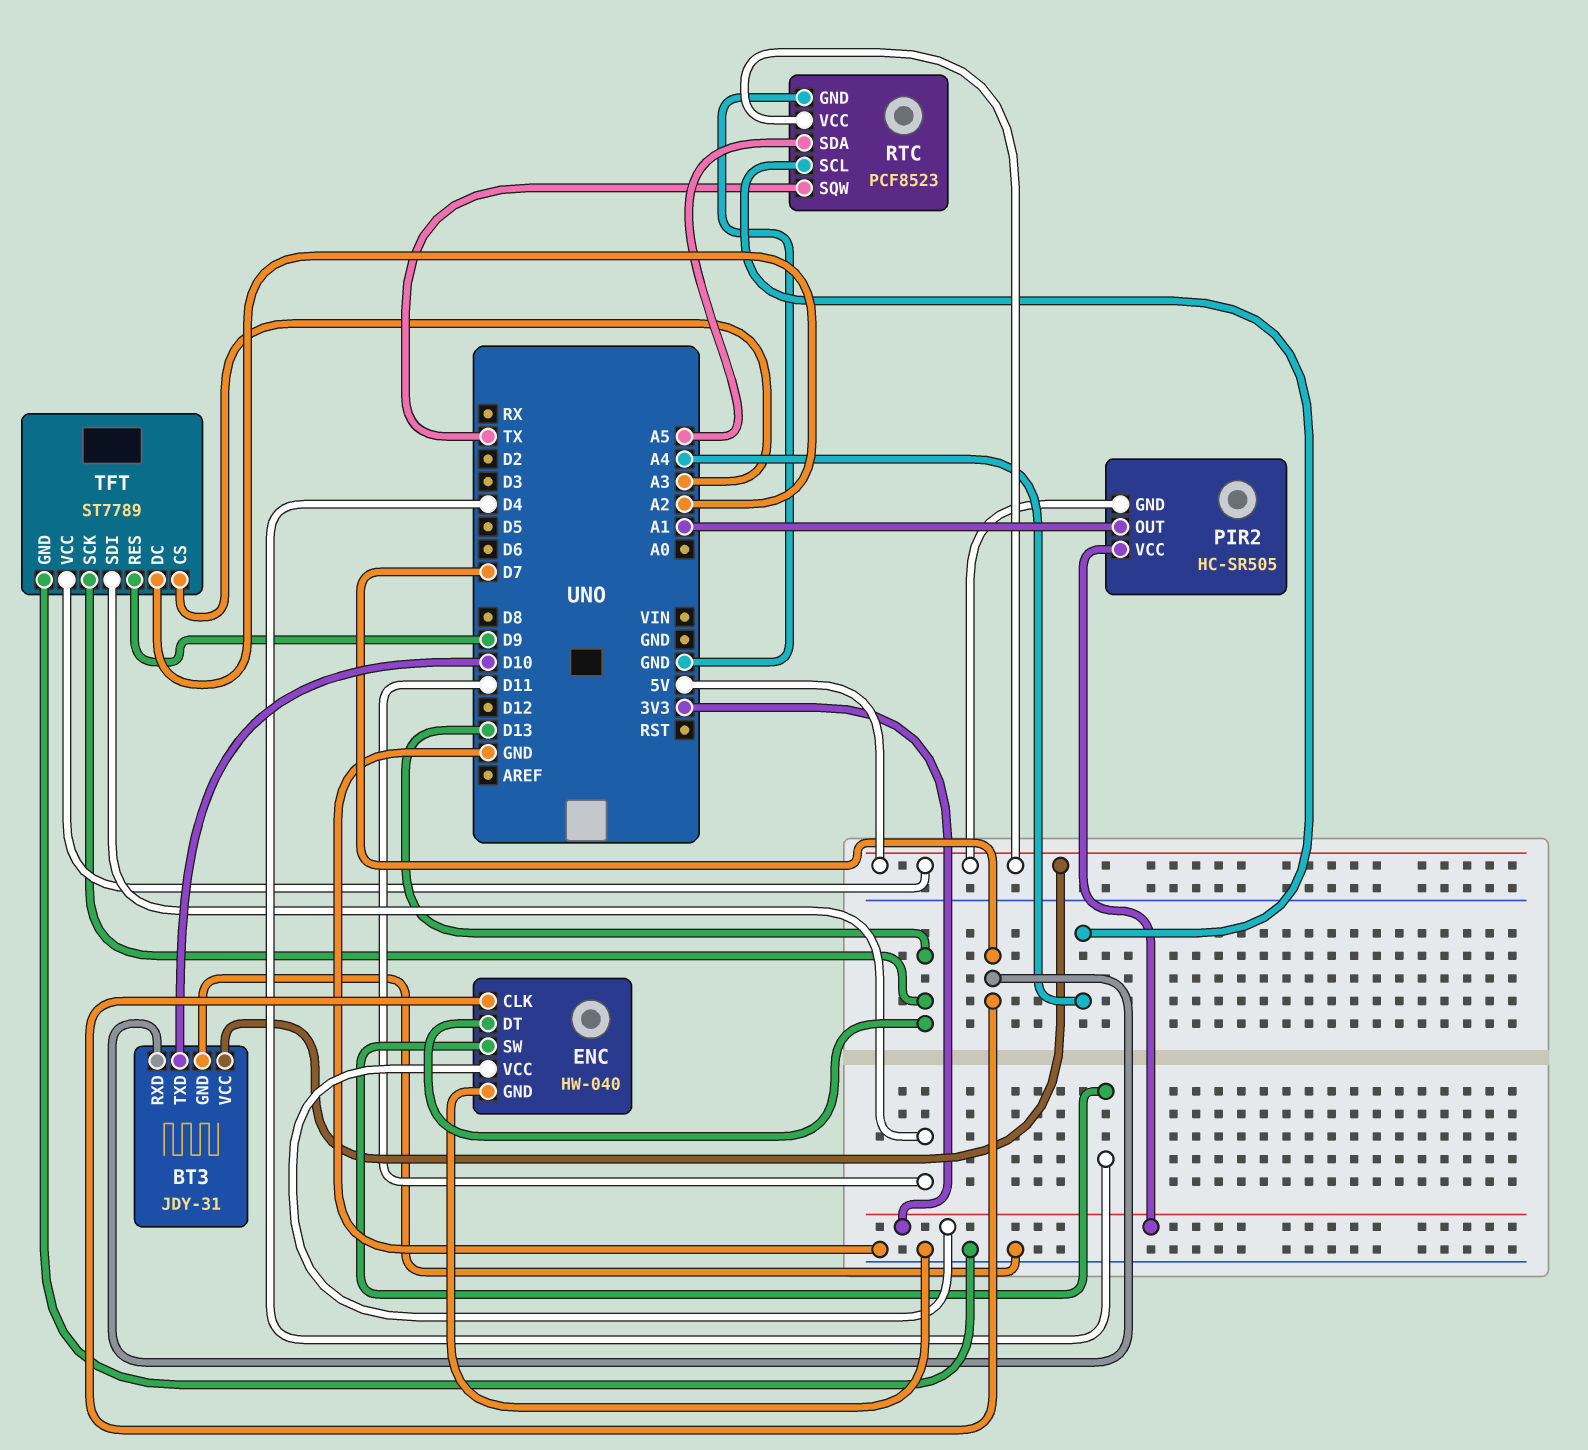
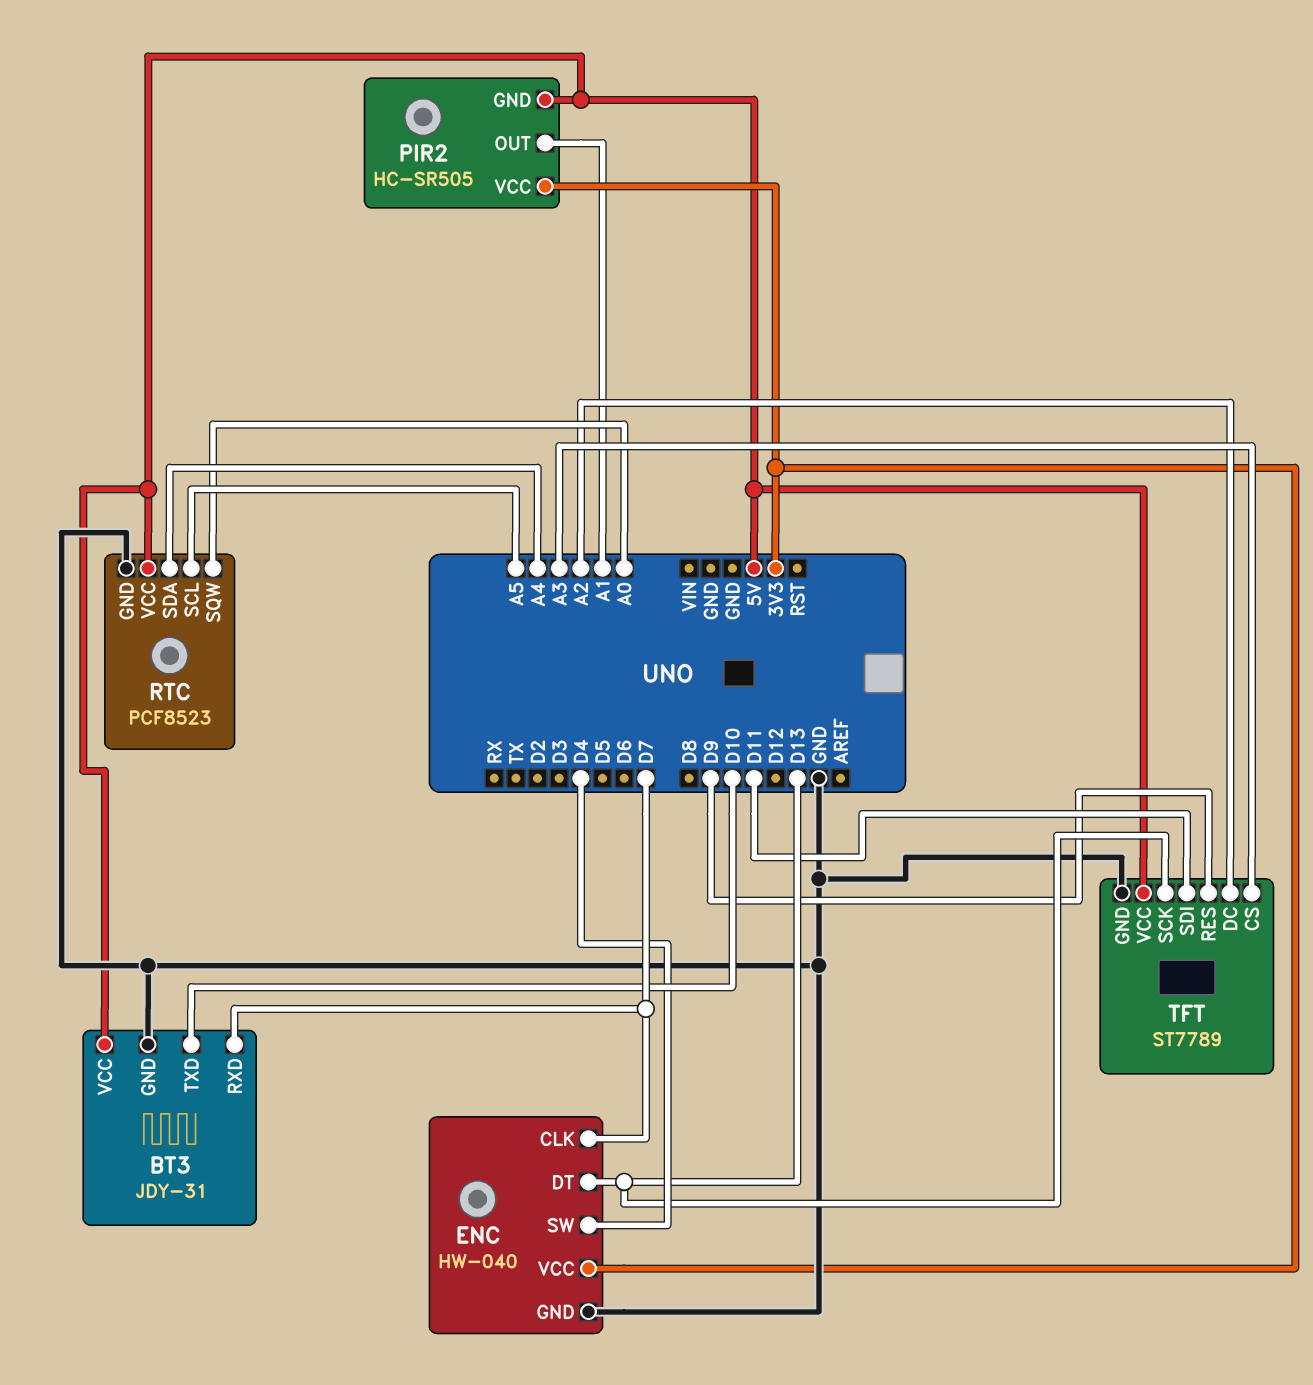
RTC pin SCL: A4 -> A5
RTC pin SDA: A5 -> A4
RTC pin SQW: TX -> A0

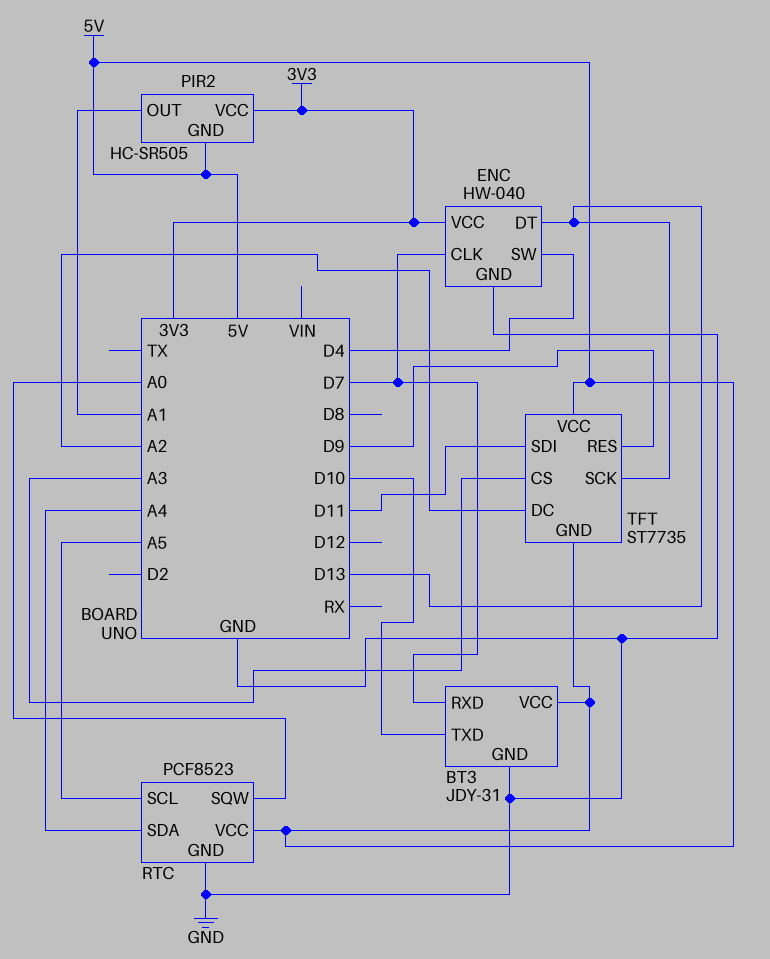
TFT: ST7789 -> ST7735
TFT pin GND: GND -> 5V

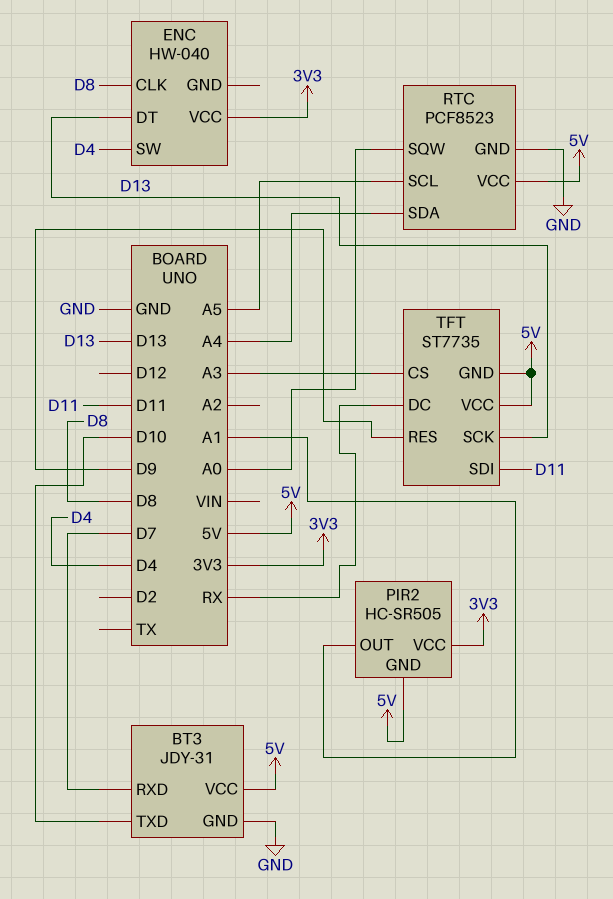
ENC pin CLK: D7 -> D8
ENC pin GND: GND -> none
TFT pin DC: A2 -> RX

